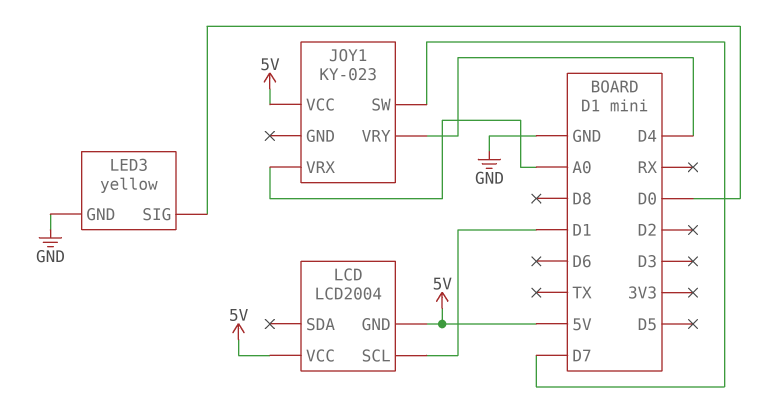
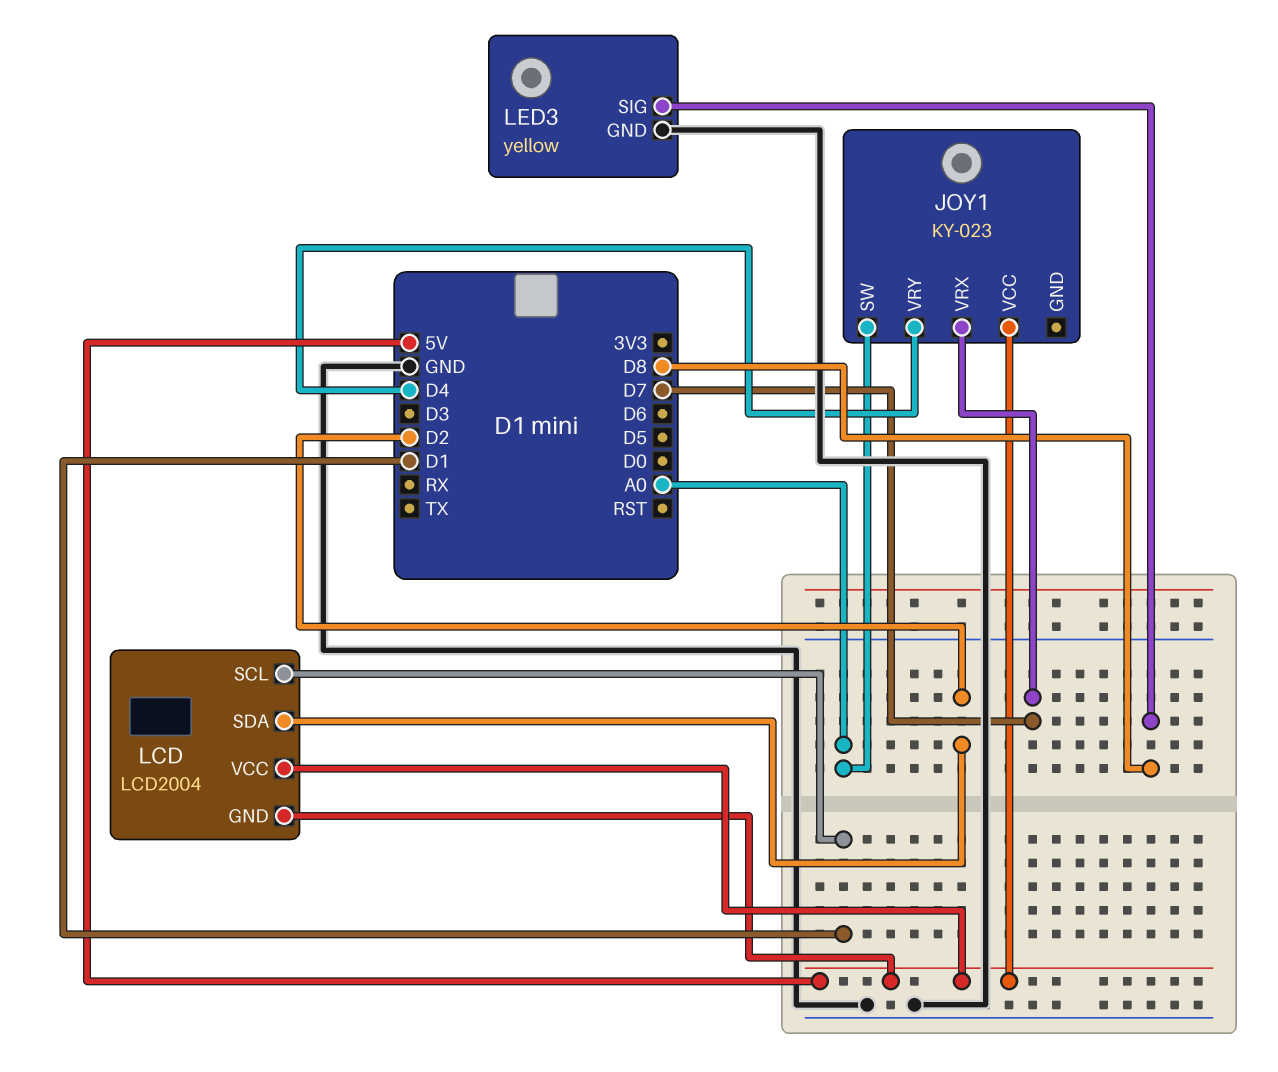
JOY1 pin SW: D7 -> A0
JOY1 pin VRX: A0 -> D7
LCD pin SDA: none -> D2
LED3 pin SIG: D0 -> D8

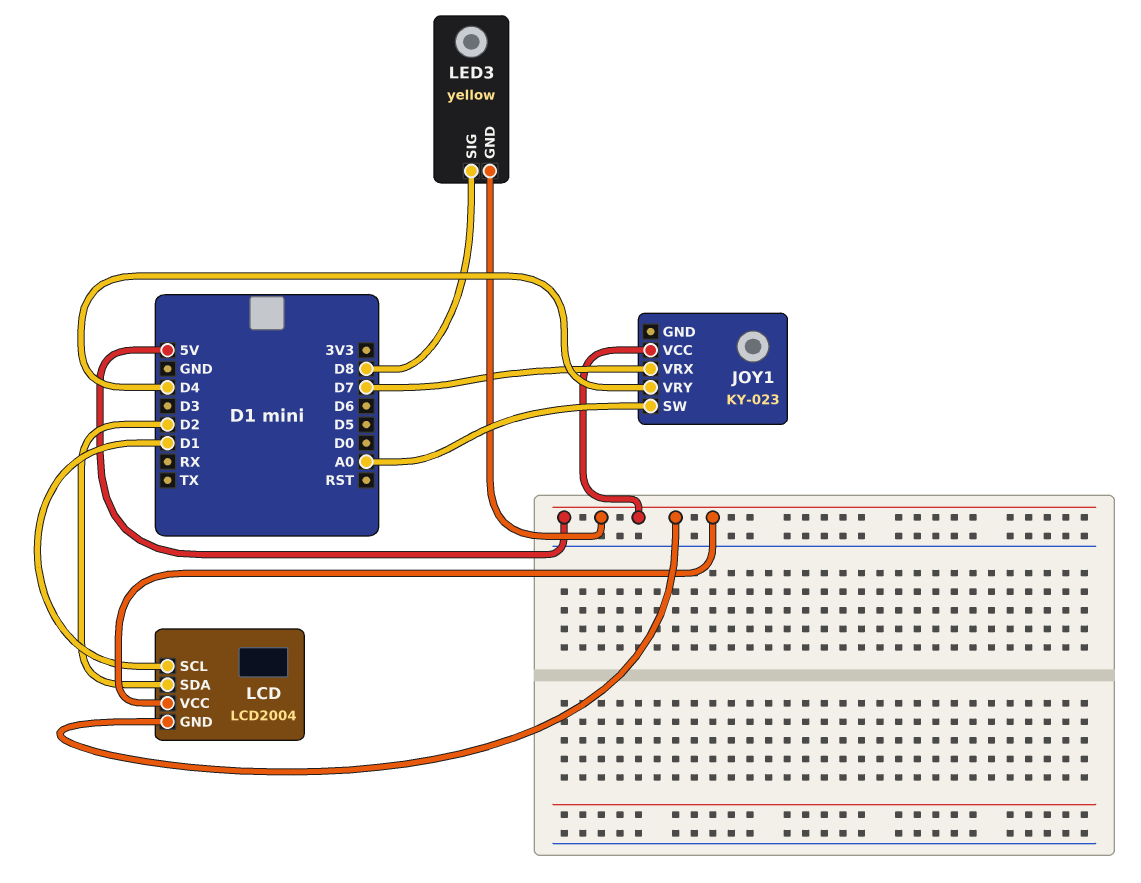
LED3 pin GND: GND -> 5V

